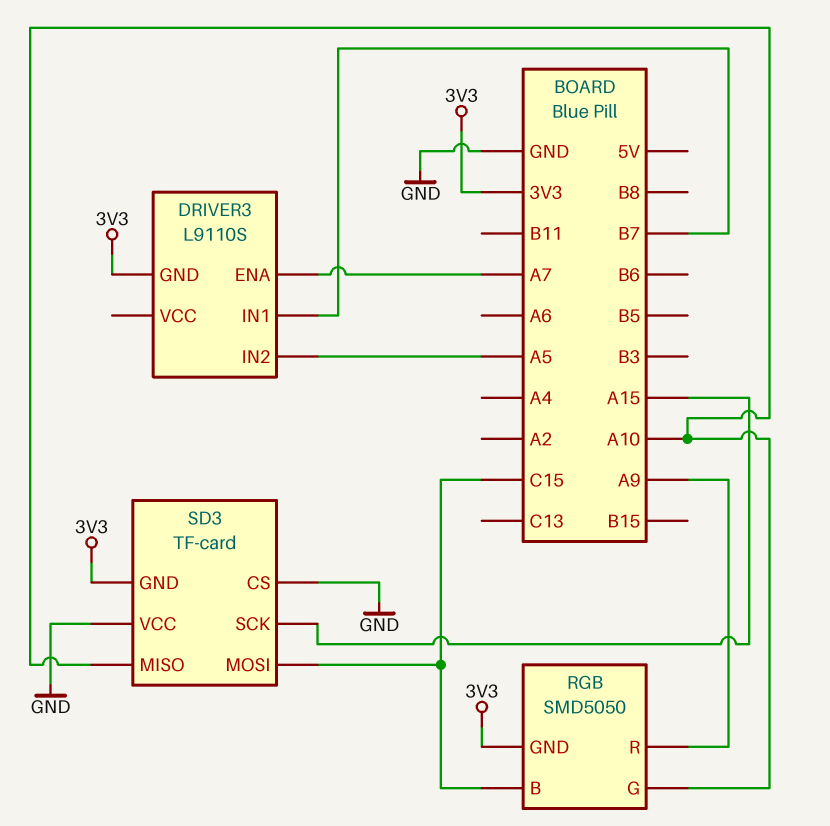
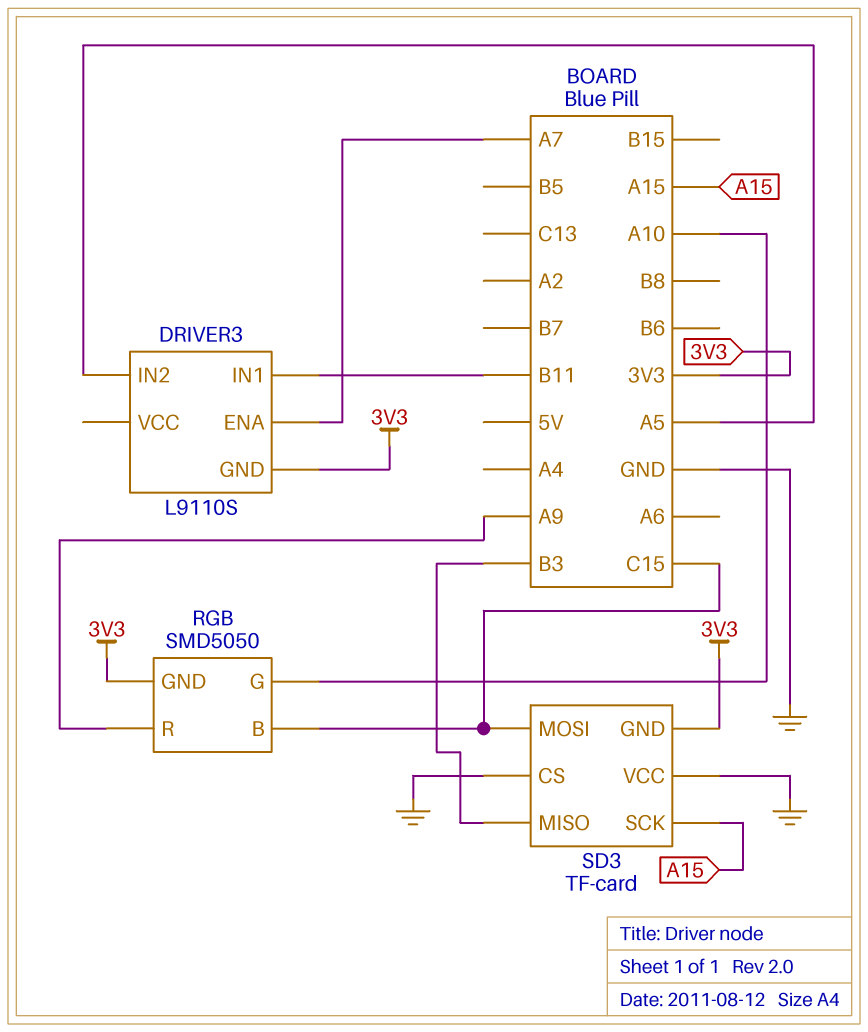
DRIVER3 pin IN1: B7 -> B11
SD3 pin MISO: A10 -> B3

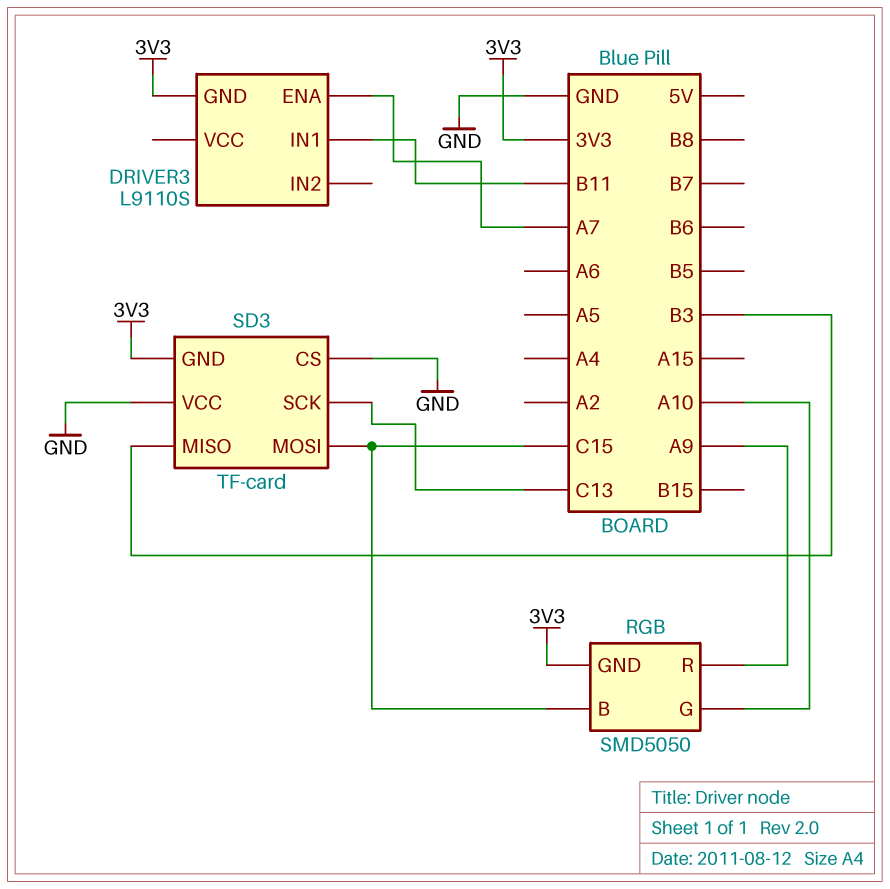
DRIVER3 pin IN2: A5 -> none
SD3 pin SCK: A15 -> C13

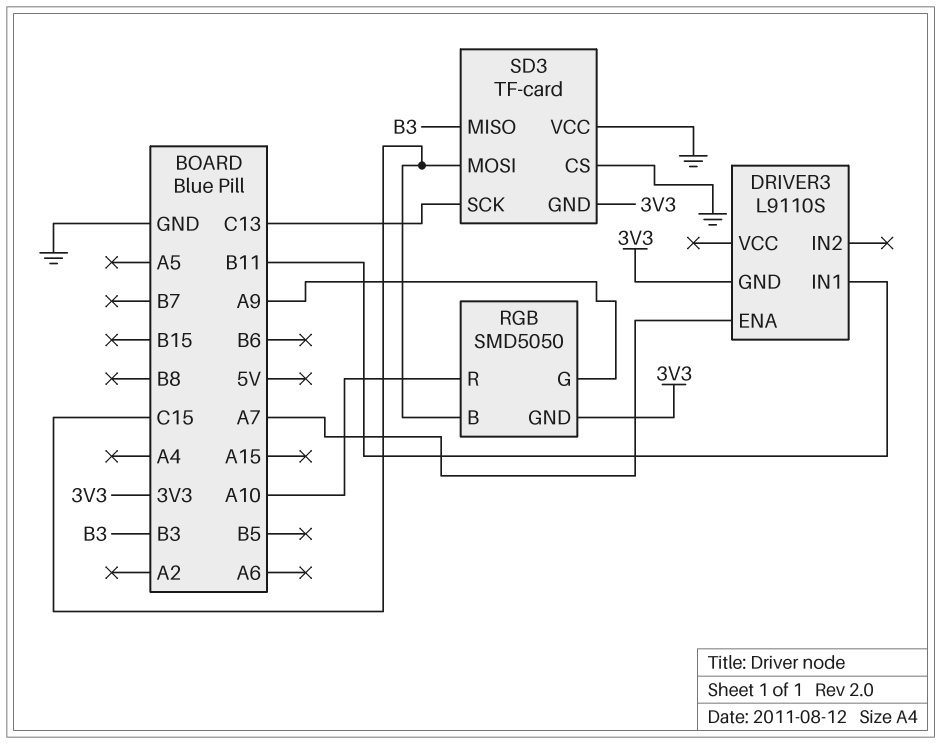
RGB pin G: A10 -> A9
RGB pin R: A9 -> A10

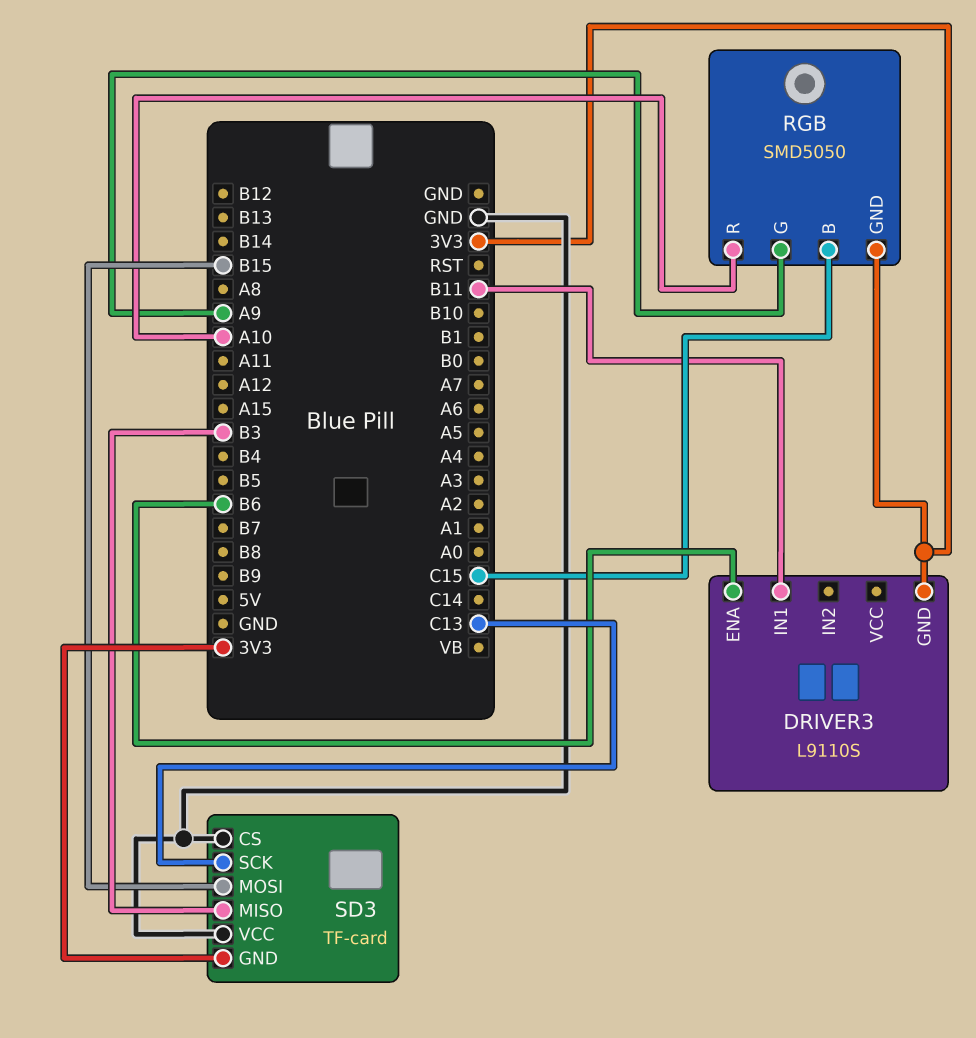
DRIVER3 pin ENA: A7 -> B6
SD3 pin MOSI: C15 -> B15

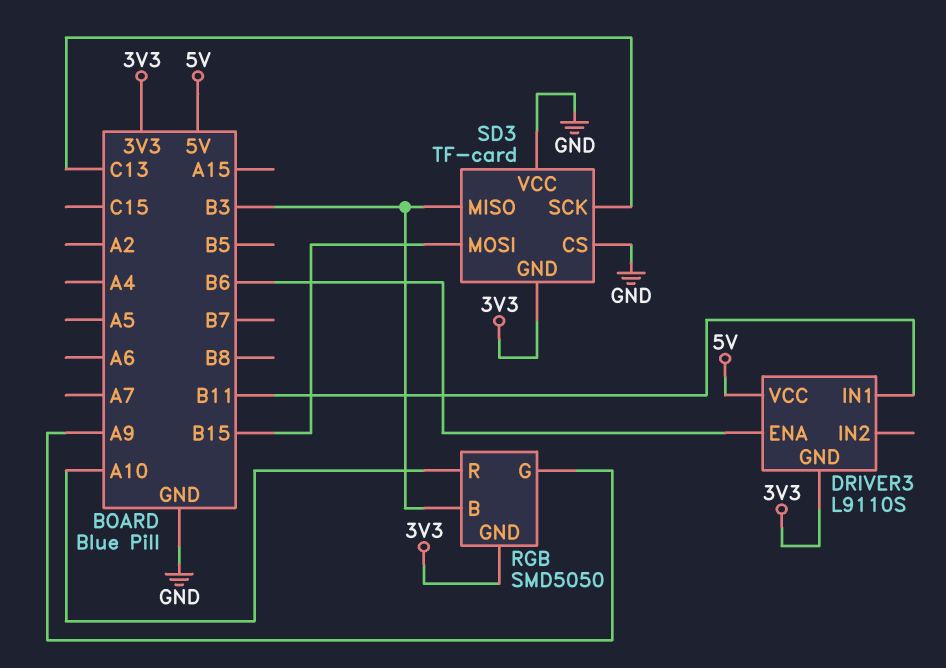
DRIVER3 pin VCC: none -> 5V
RGB pin B: C15 -> B3

